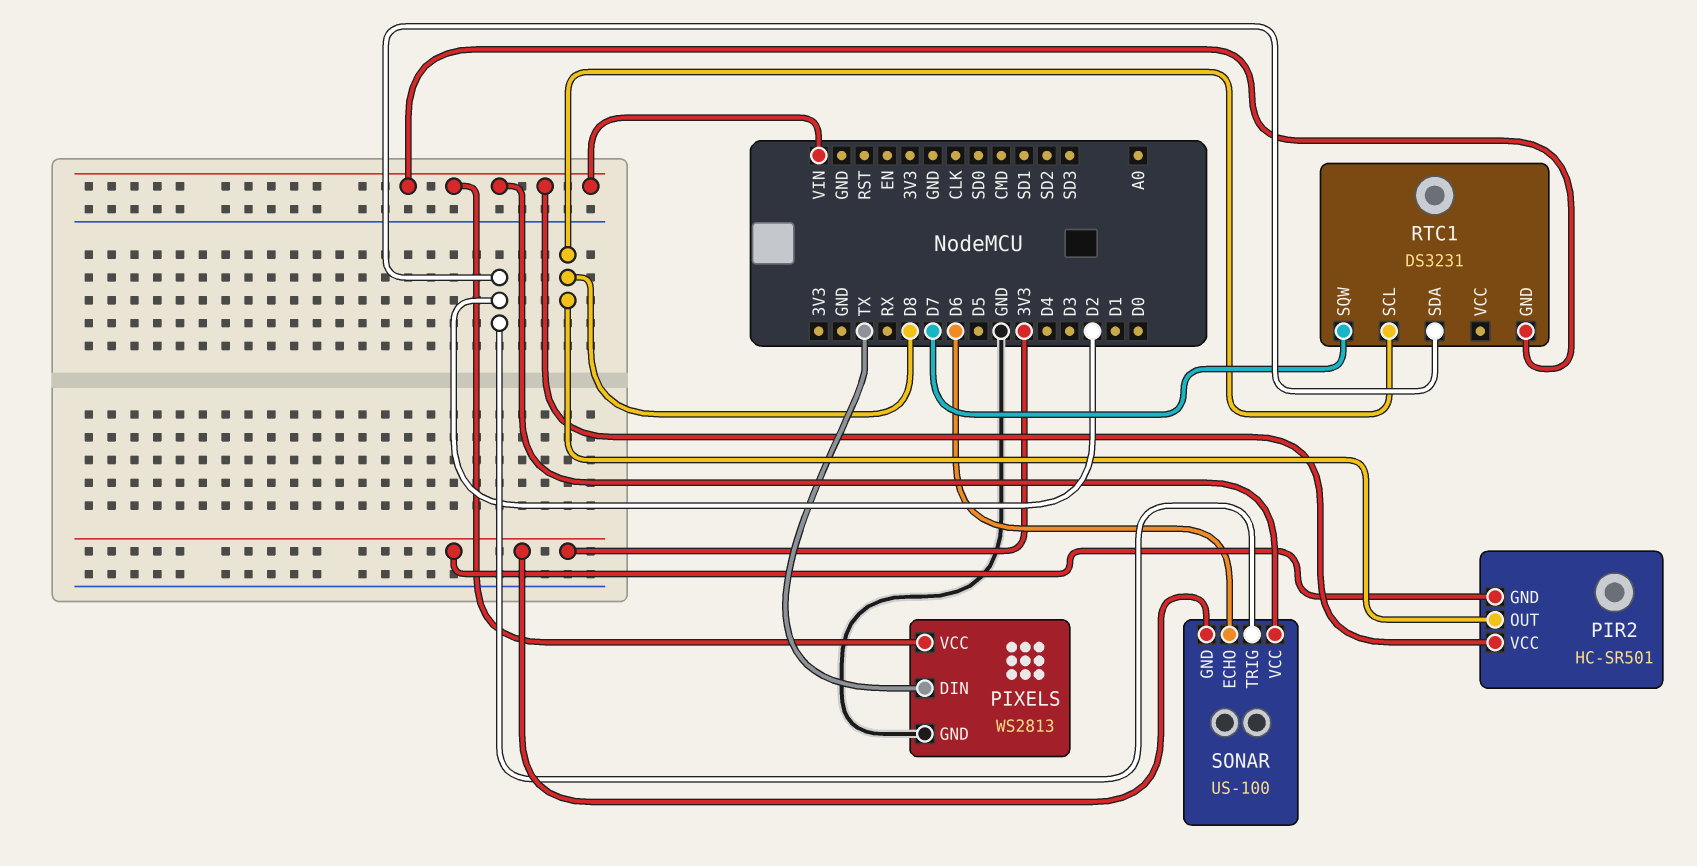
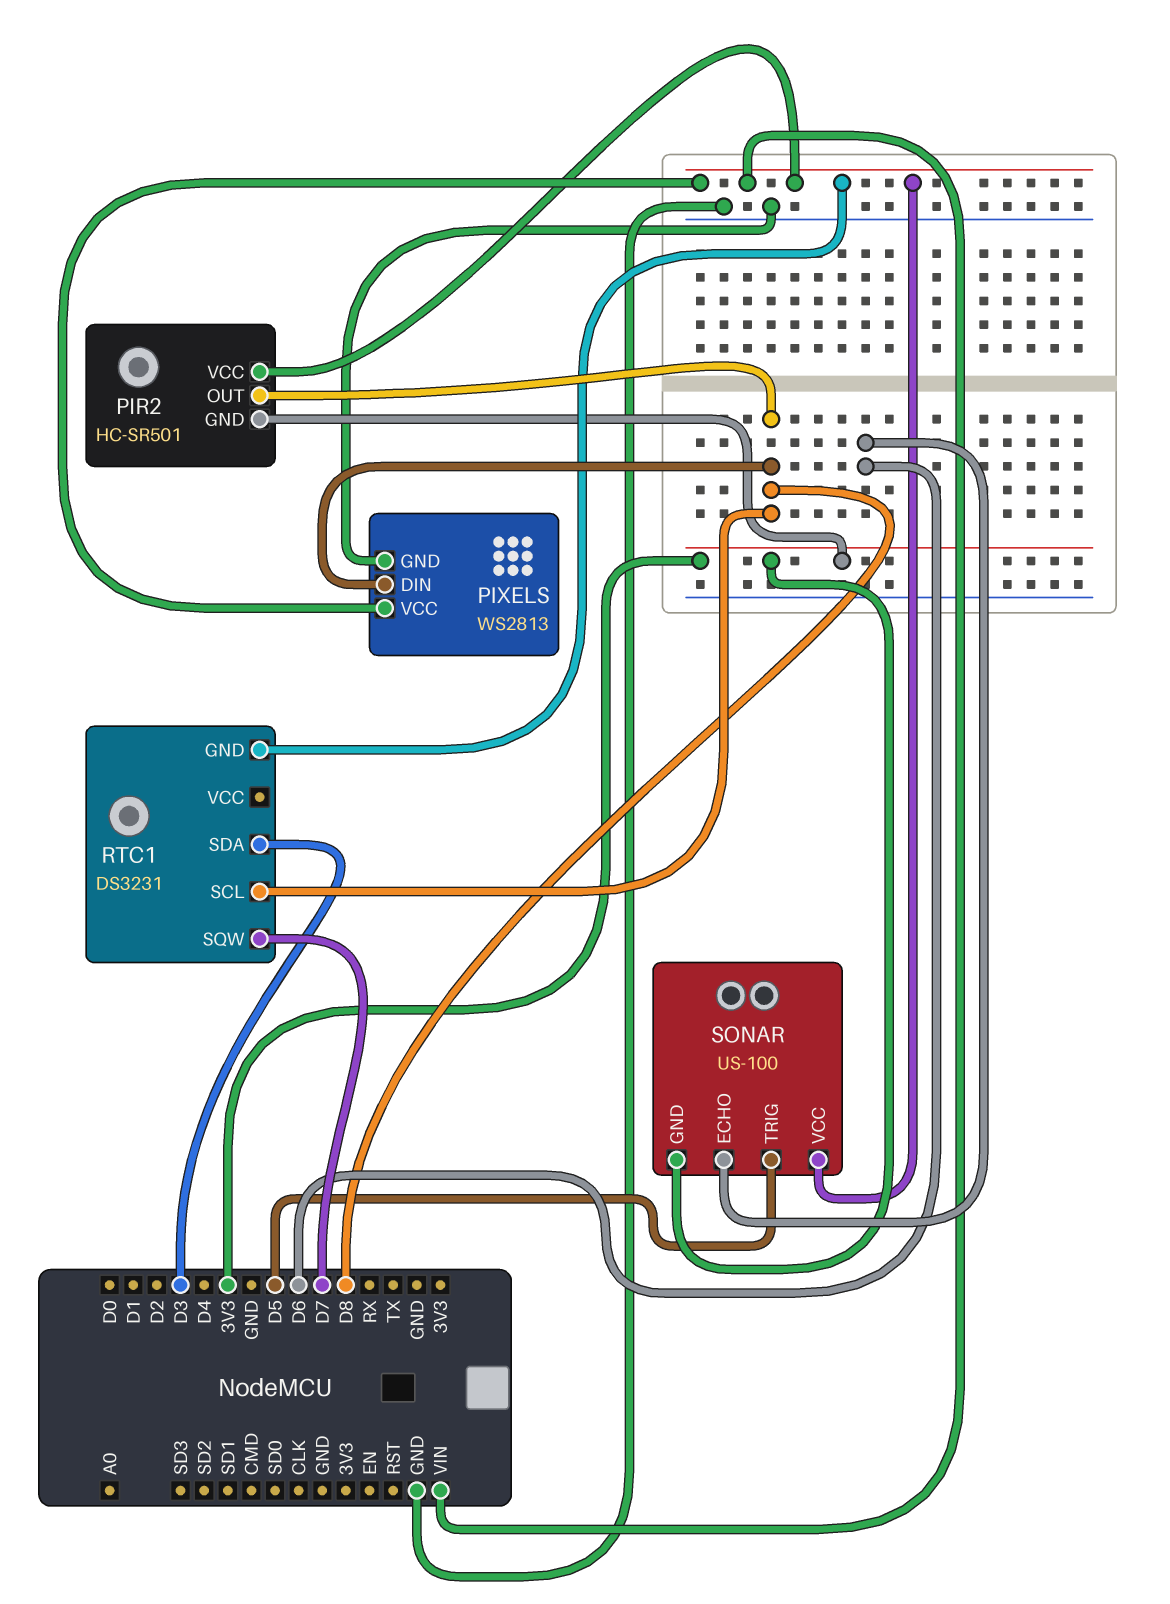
PIXELS pin DIN: TX -> D8
RTC1 pin SDA: D2 -> D3
SONAR pin TRIG: D2 -> D5

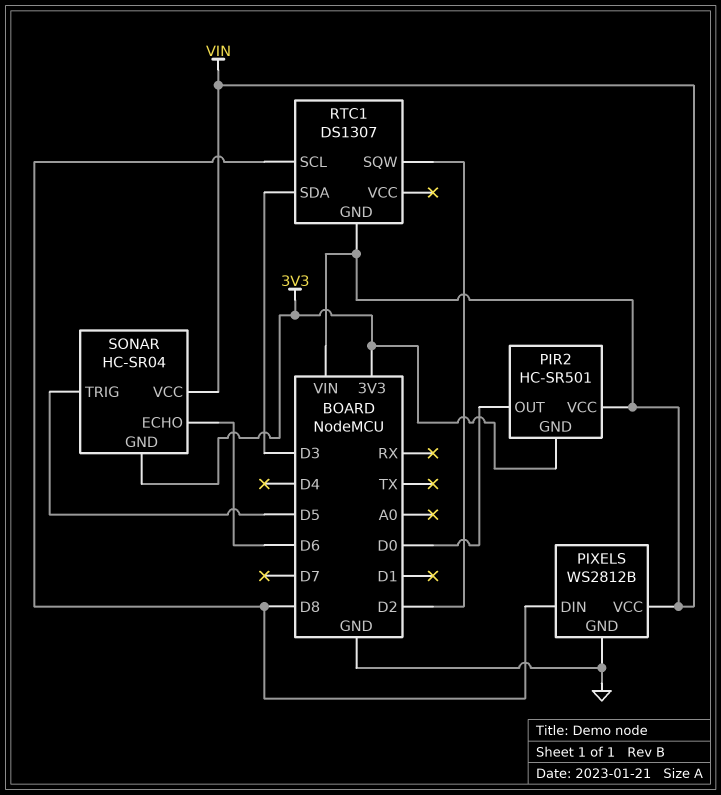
PIR2 pin OUT: D8 -> D0
PIXELS: WS2813 -> WS2812B
RTC1: DS3231 -> DS1307
RTC1 pin SQW: D7 -> D2
SONAR: US-100 -> HC-SR04

